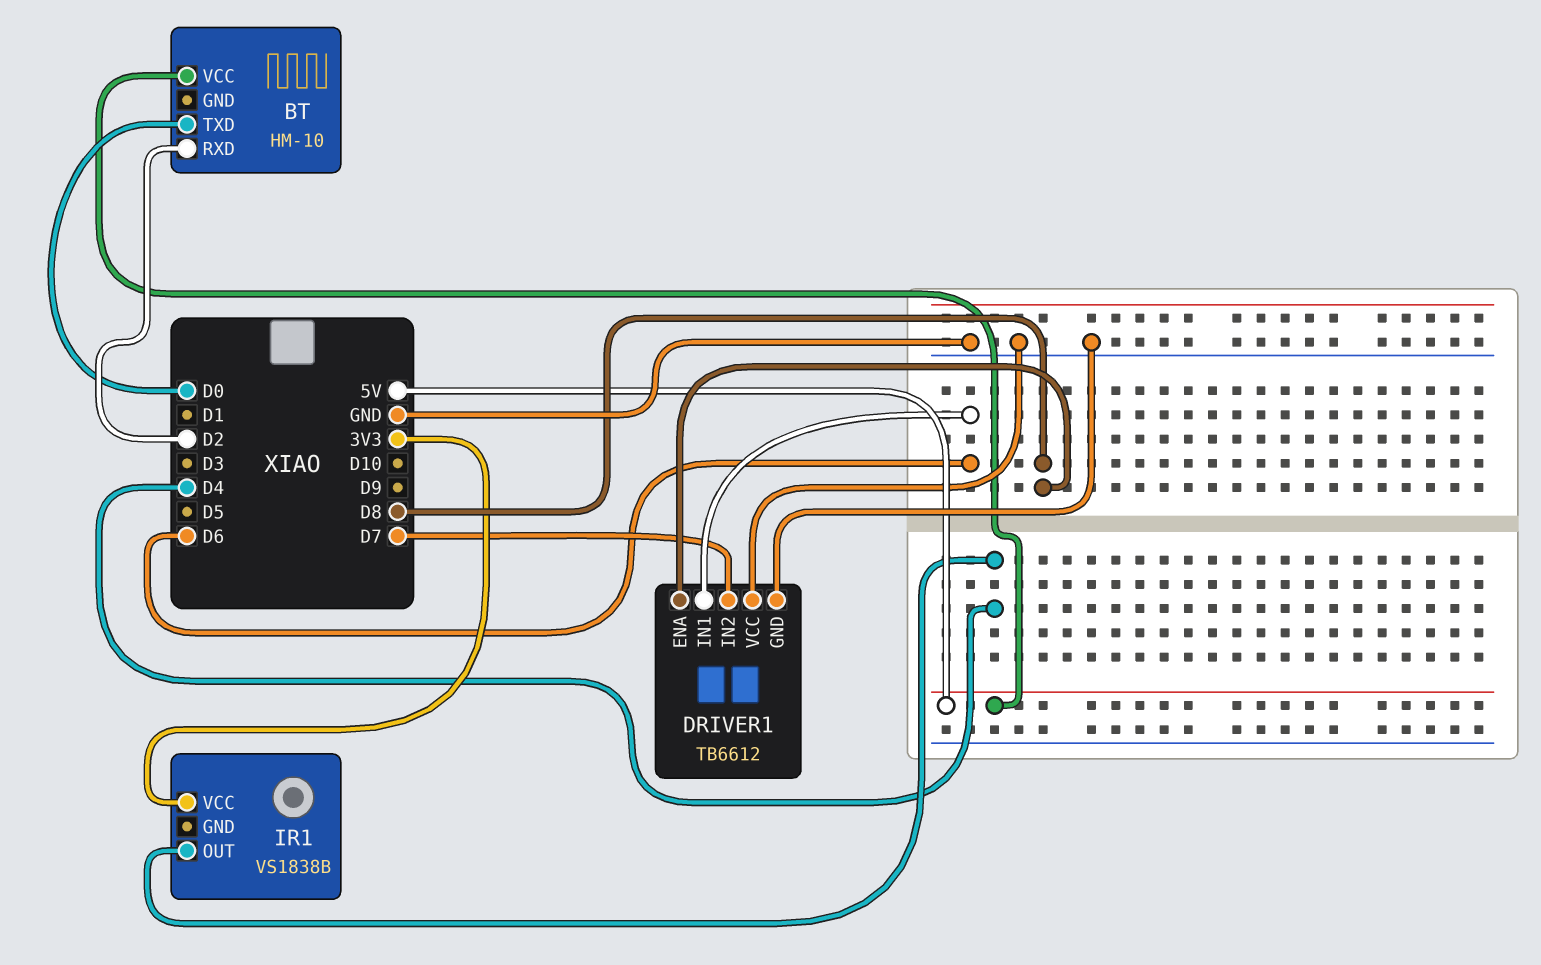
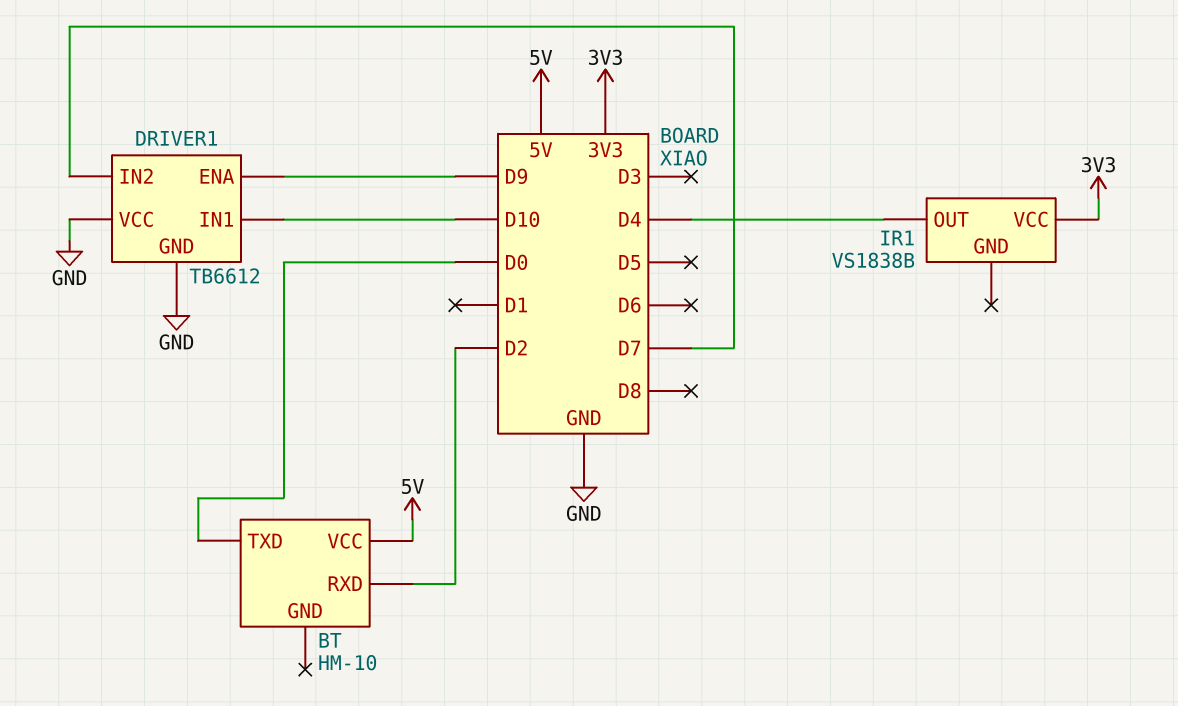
DRIVER1 pin ENA: D8 -> D9
DRIVER1 pin IN1: D6 -> D10

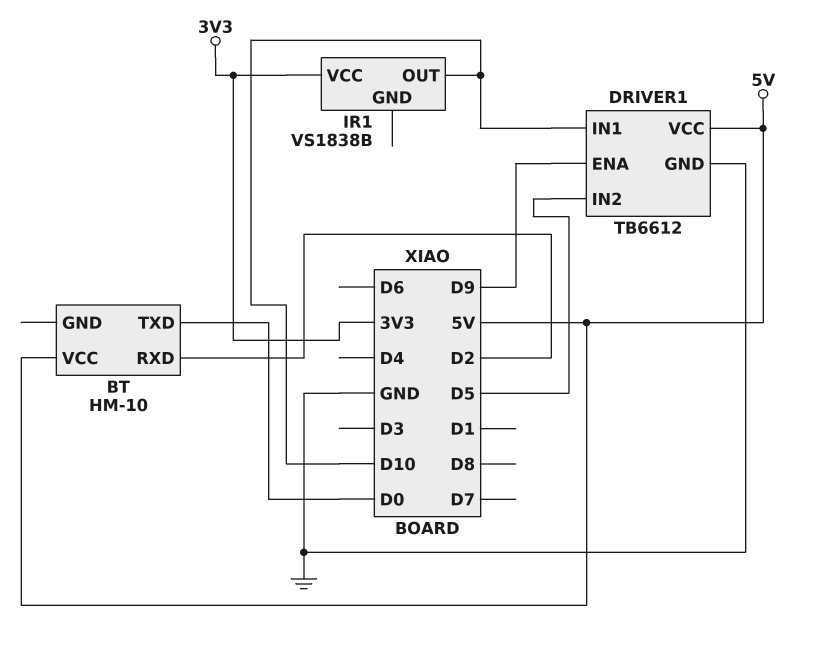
DRIVER1 pin IN2: D7 -> D5
DRIVER1 pin VCC: GND -> 5V
IR1 pin OUT: D4 -> D10

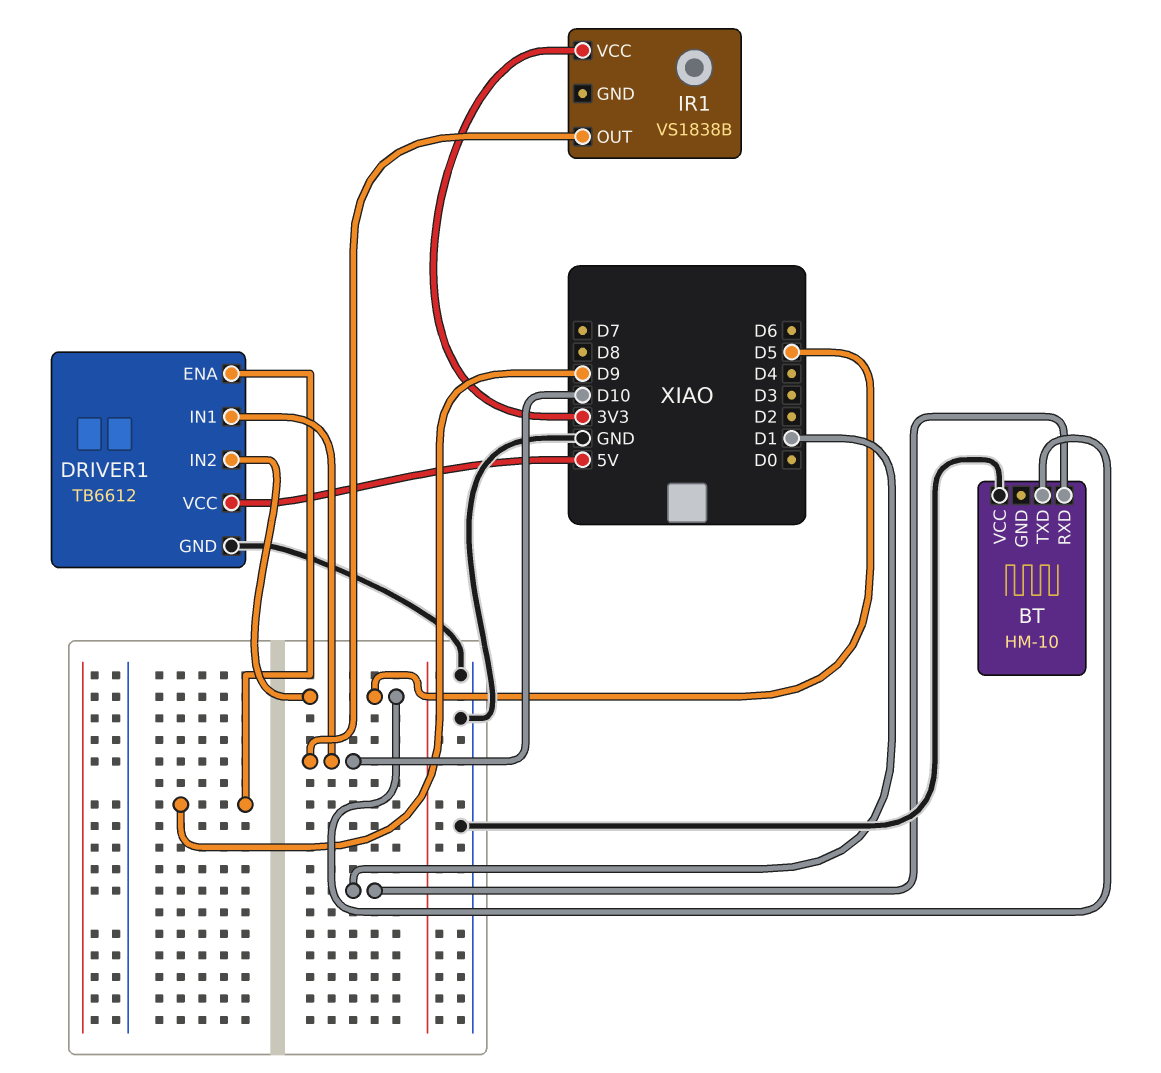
BT pin RXD: D2 -> D1
BT pin TXD: D0 -> D5
BT pin VCC: 5V -> GND

